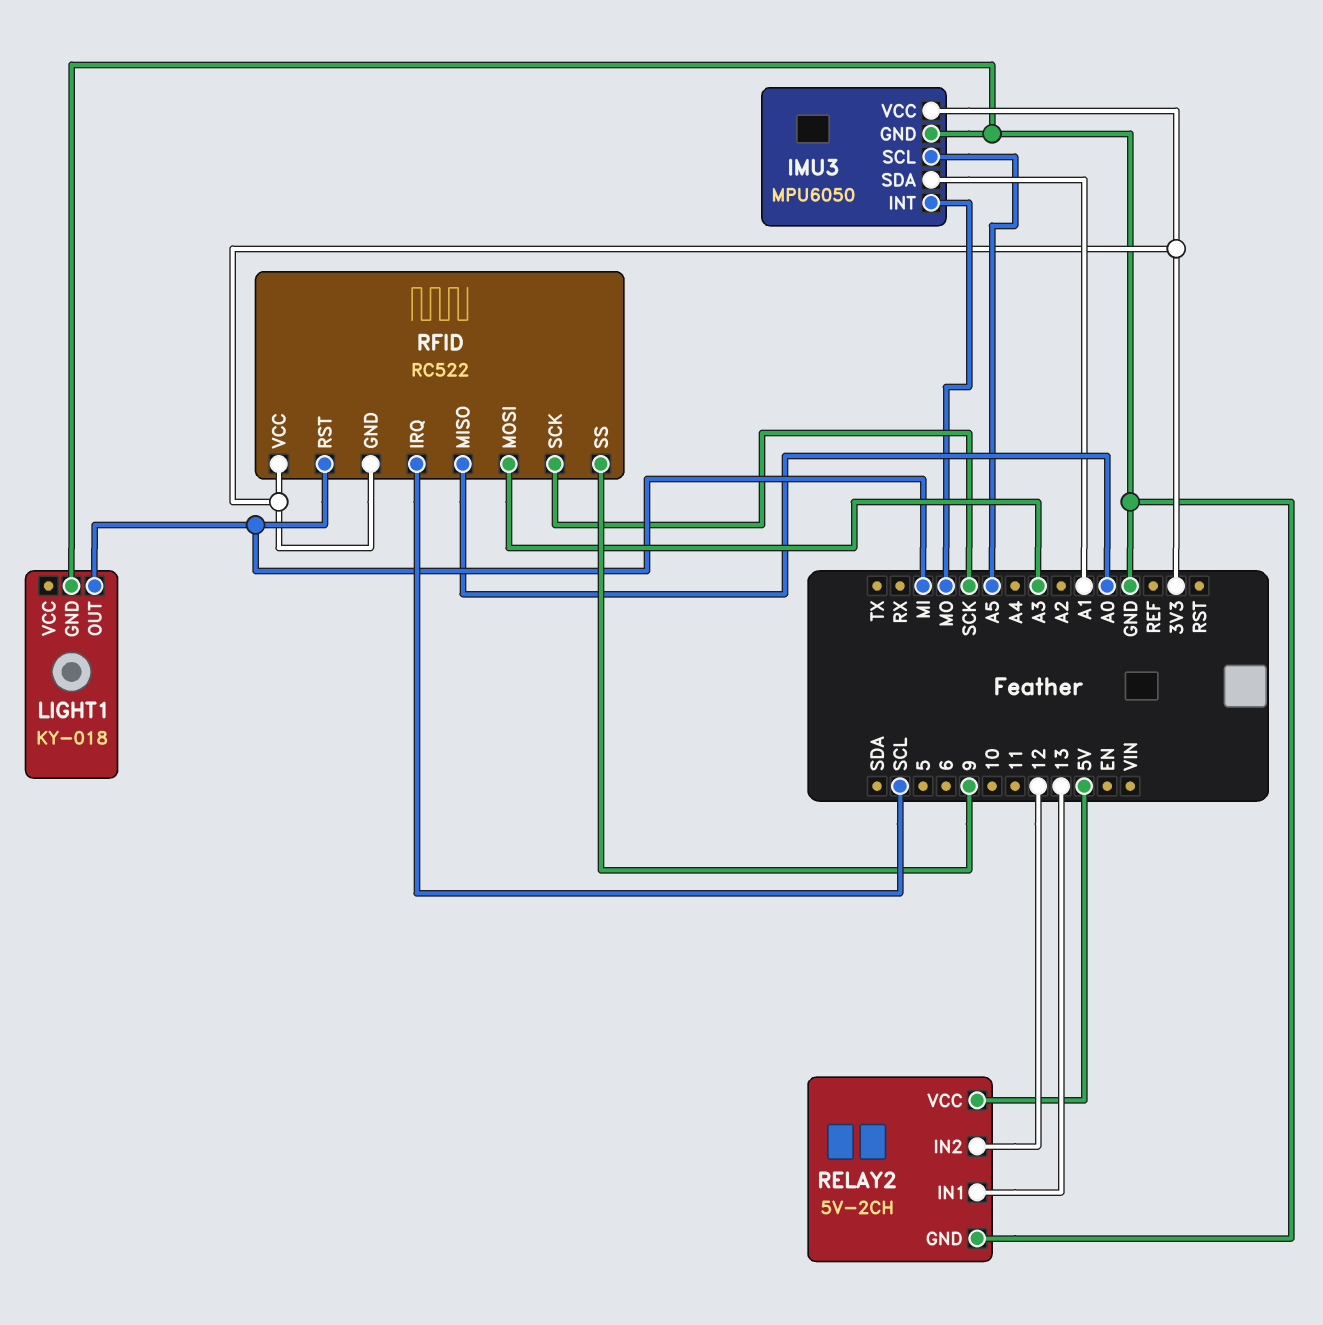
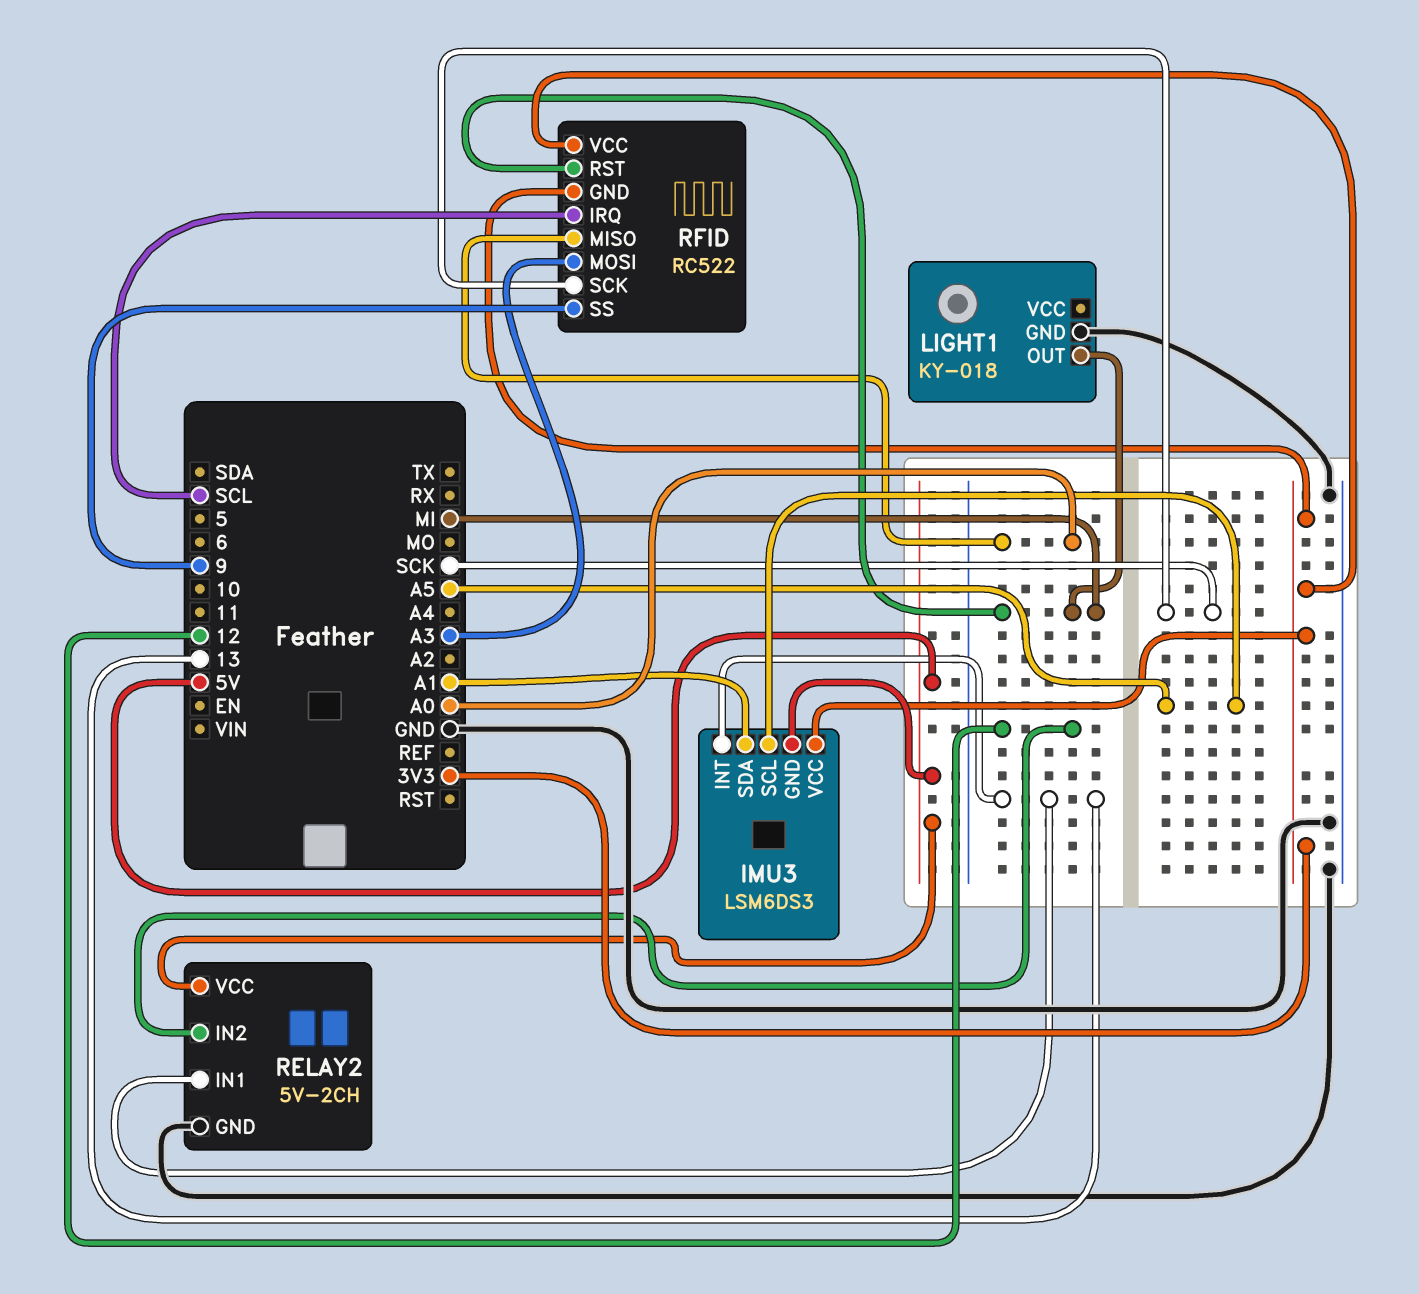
IMU3: MPU6050 -> LSM6DS3
IMU3 pin GND: GND -> 5V
IMU3 pin INT: MO -> 13

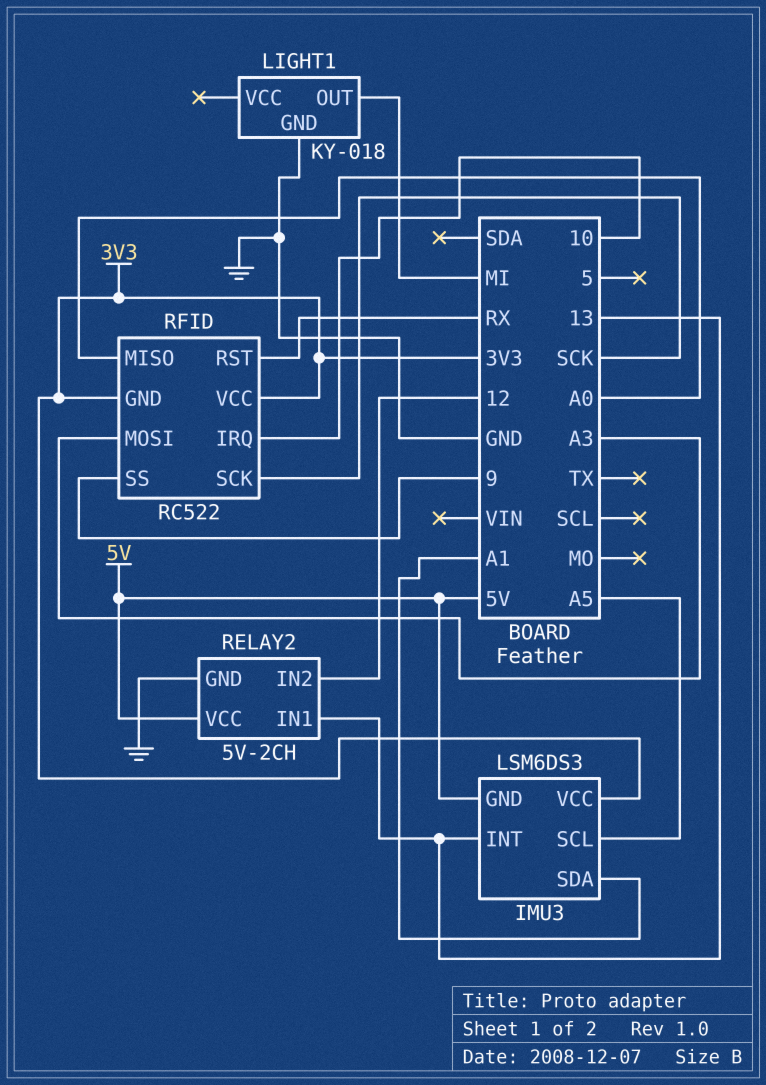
RFID pin IRQ: SCL -> 10
RFID pin RST: MI -> RX

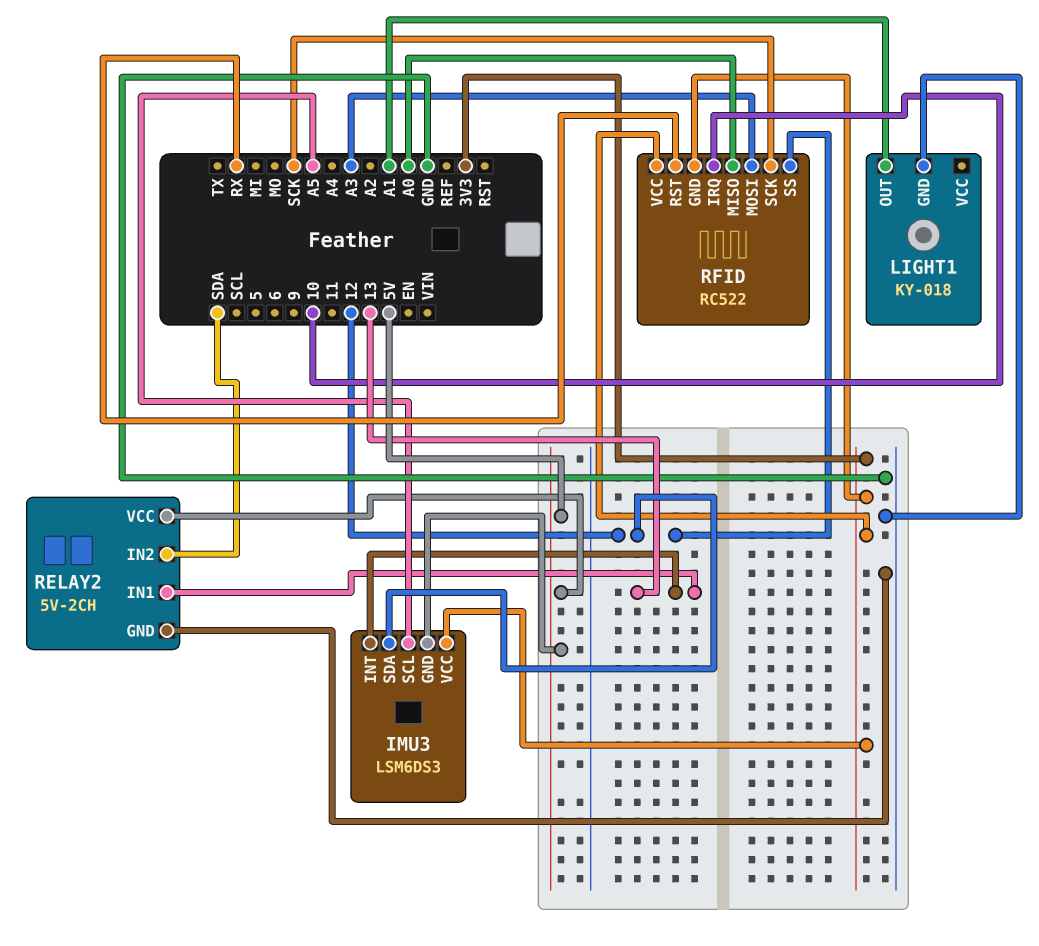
IMU3 pin SDA: A1 -> 12
LIGHT1 pin OUT: MI -> A1
RELAY2 pin IN2: 12 -> SDA
RFID pin SS: 9 -> 12

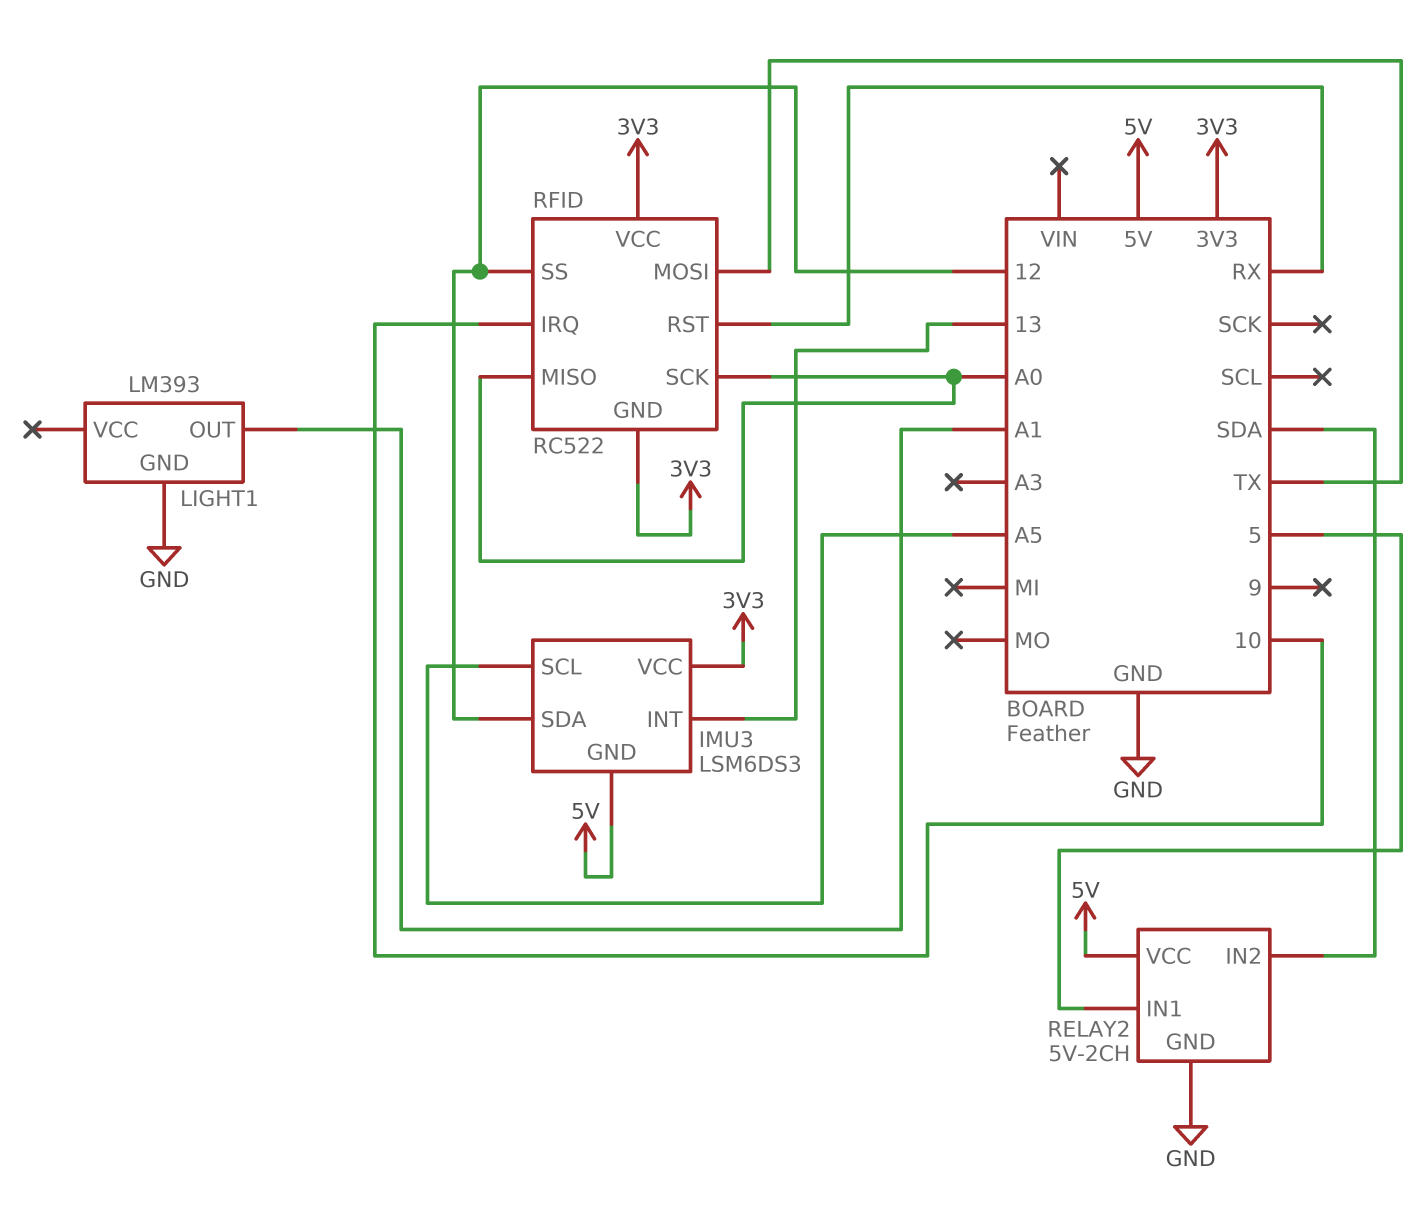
LIGHT1: KY-018 -> LM393
RELAY2 pin IN1: 13 -> 5
RFID pin MOSI: A3 -> TX
RFID pin SCK: SCK -> A0

